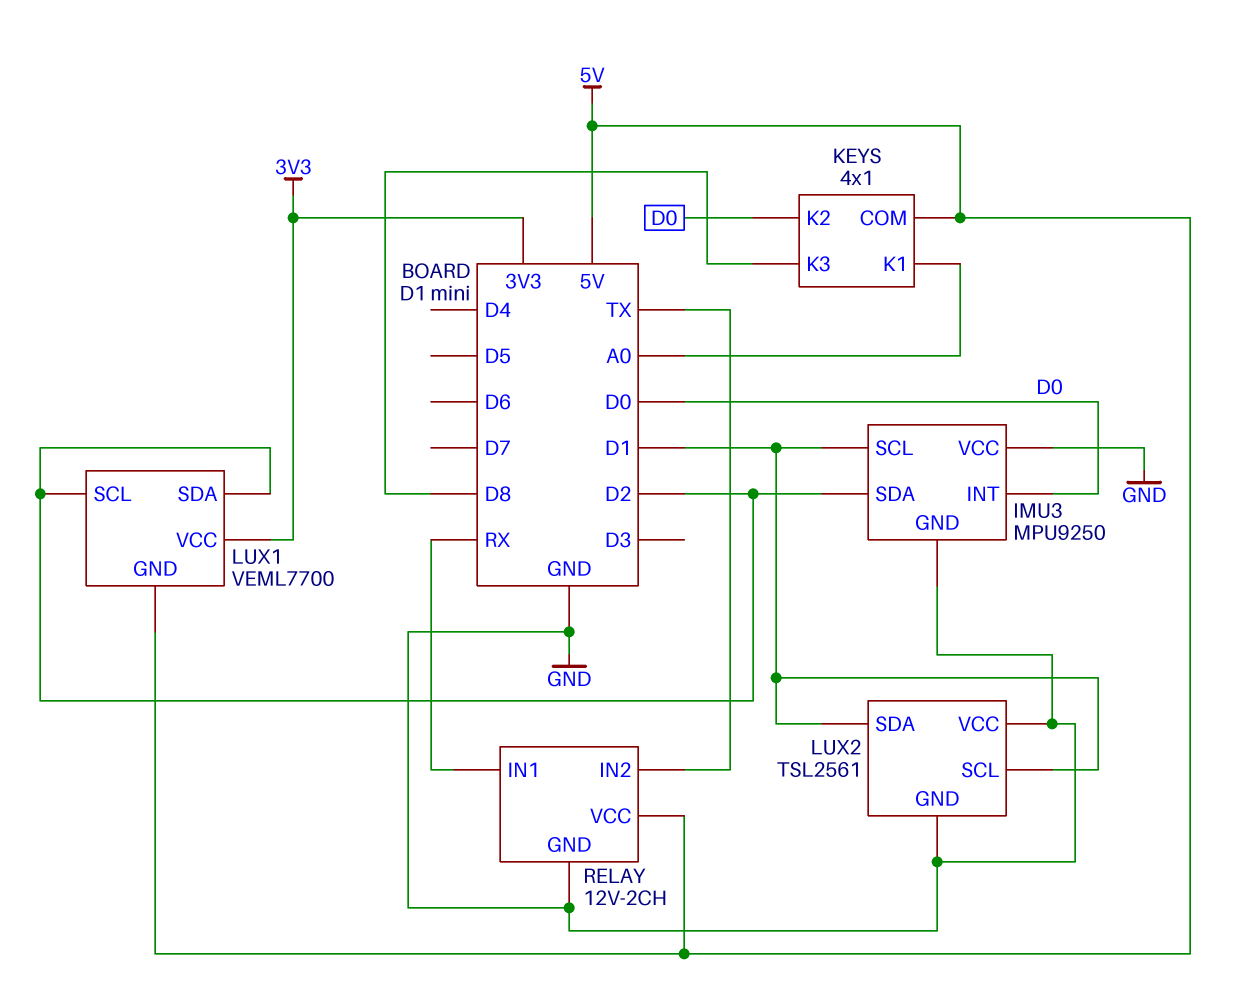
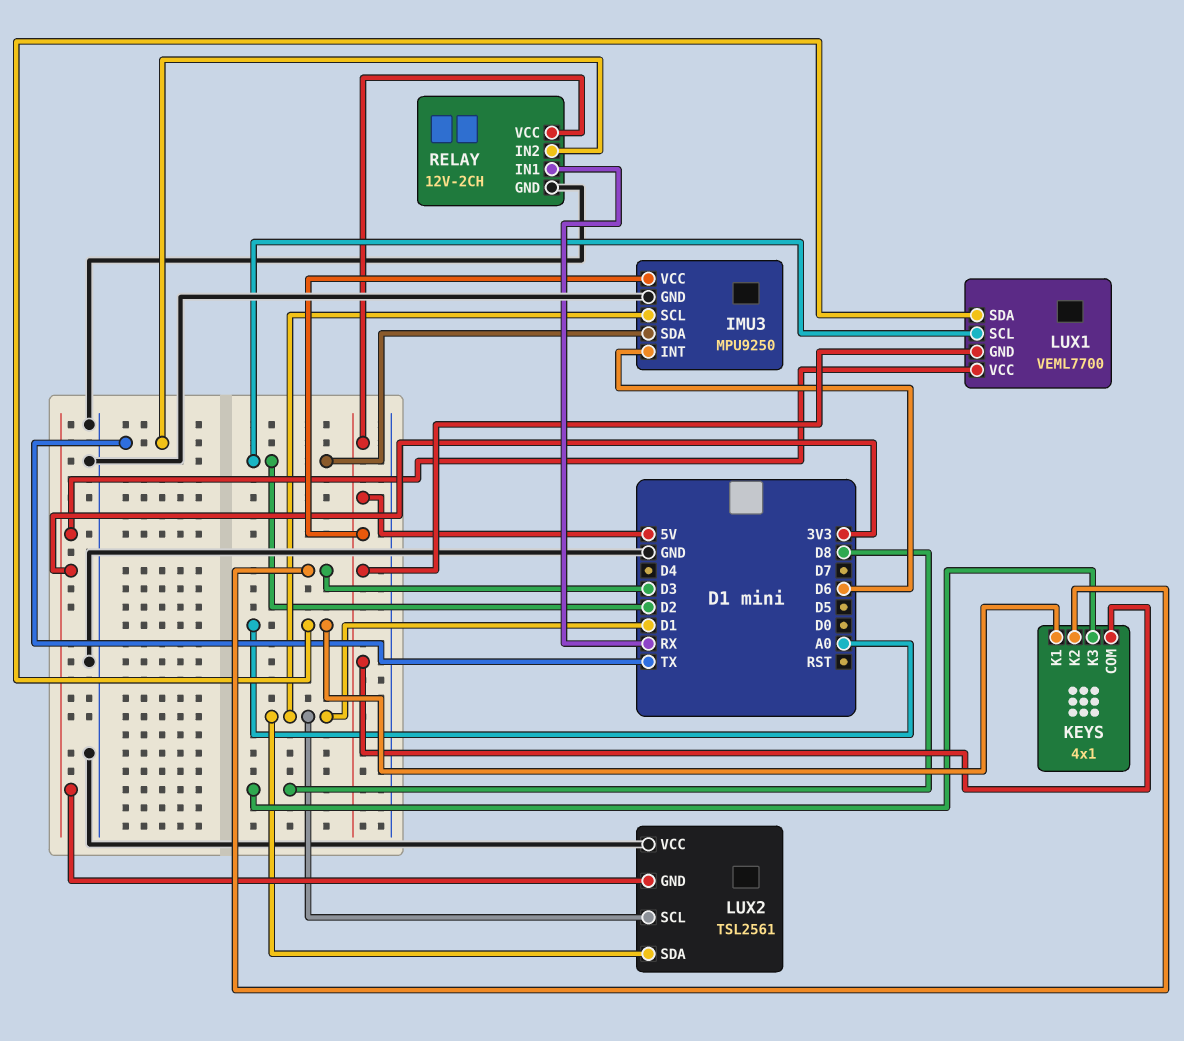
IMU3 pin INT: D0 -> D6
IMU3 pin VCC: GND -> 5V
KEYS pin K2: D0 -> D3
LUX1 pin SDA: D2 -> A0
LUX2 pin GND: GND -> 3V3

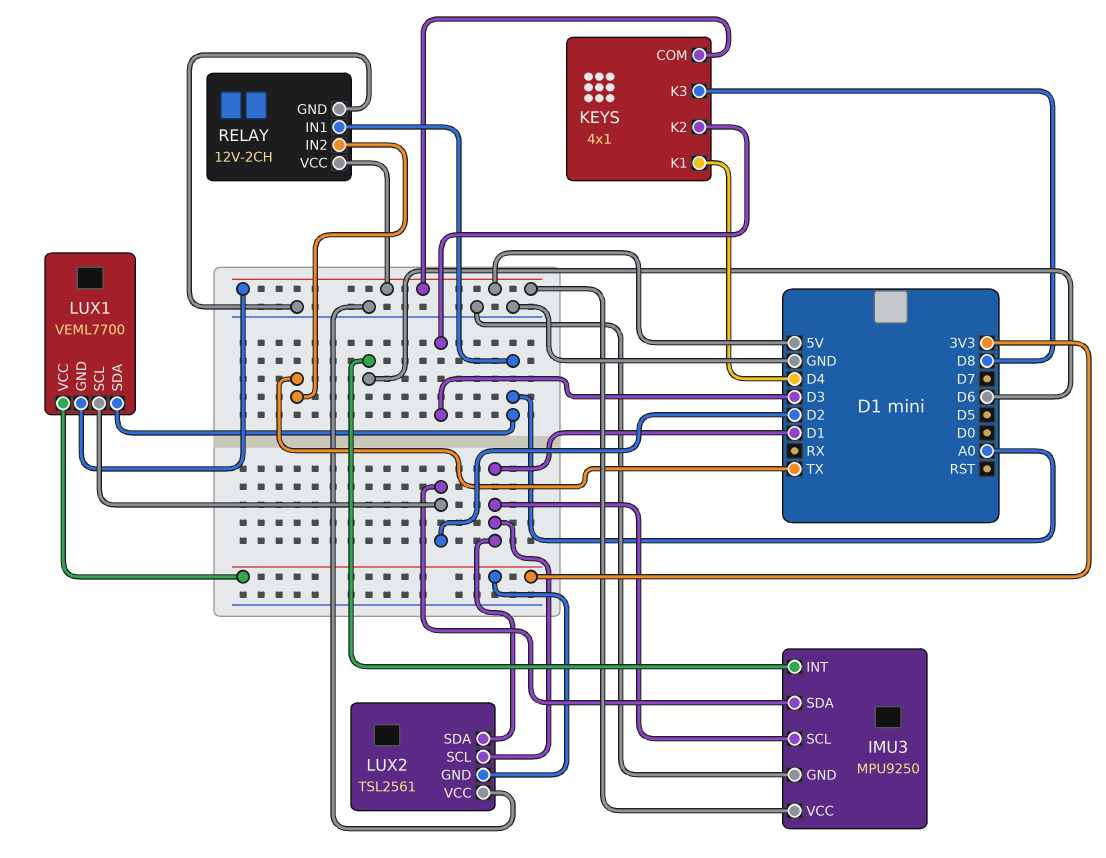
KEYS pin K1: A0 -> D4
RELAY pin IN1: RX -> A0

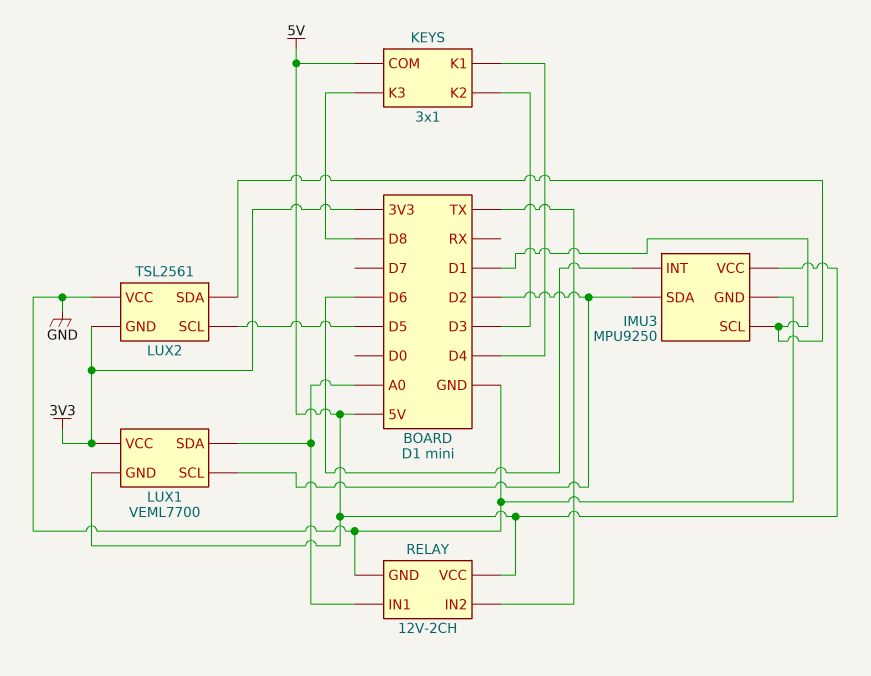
KEYS: 4x1 -> 3x1
LUX2 pin SCL: D1 -> D5

